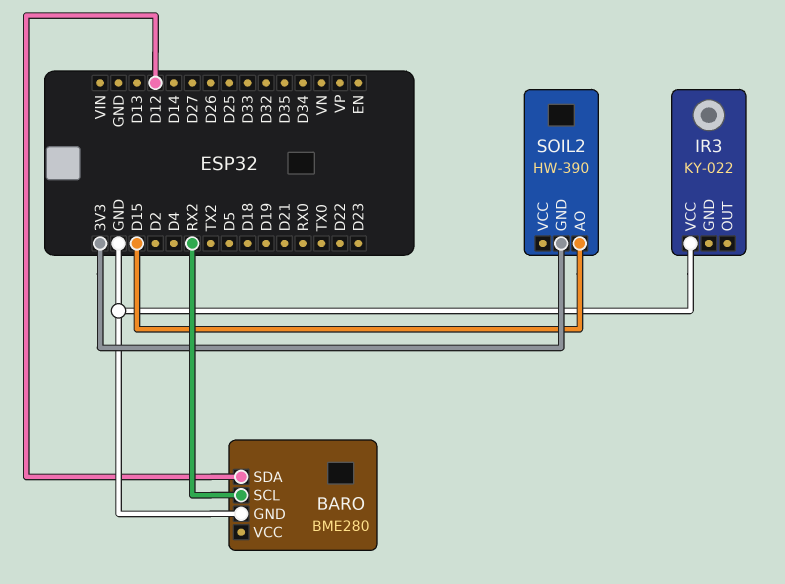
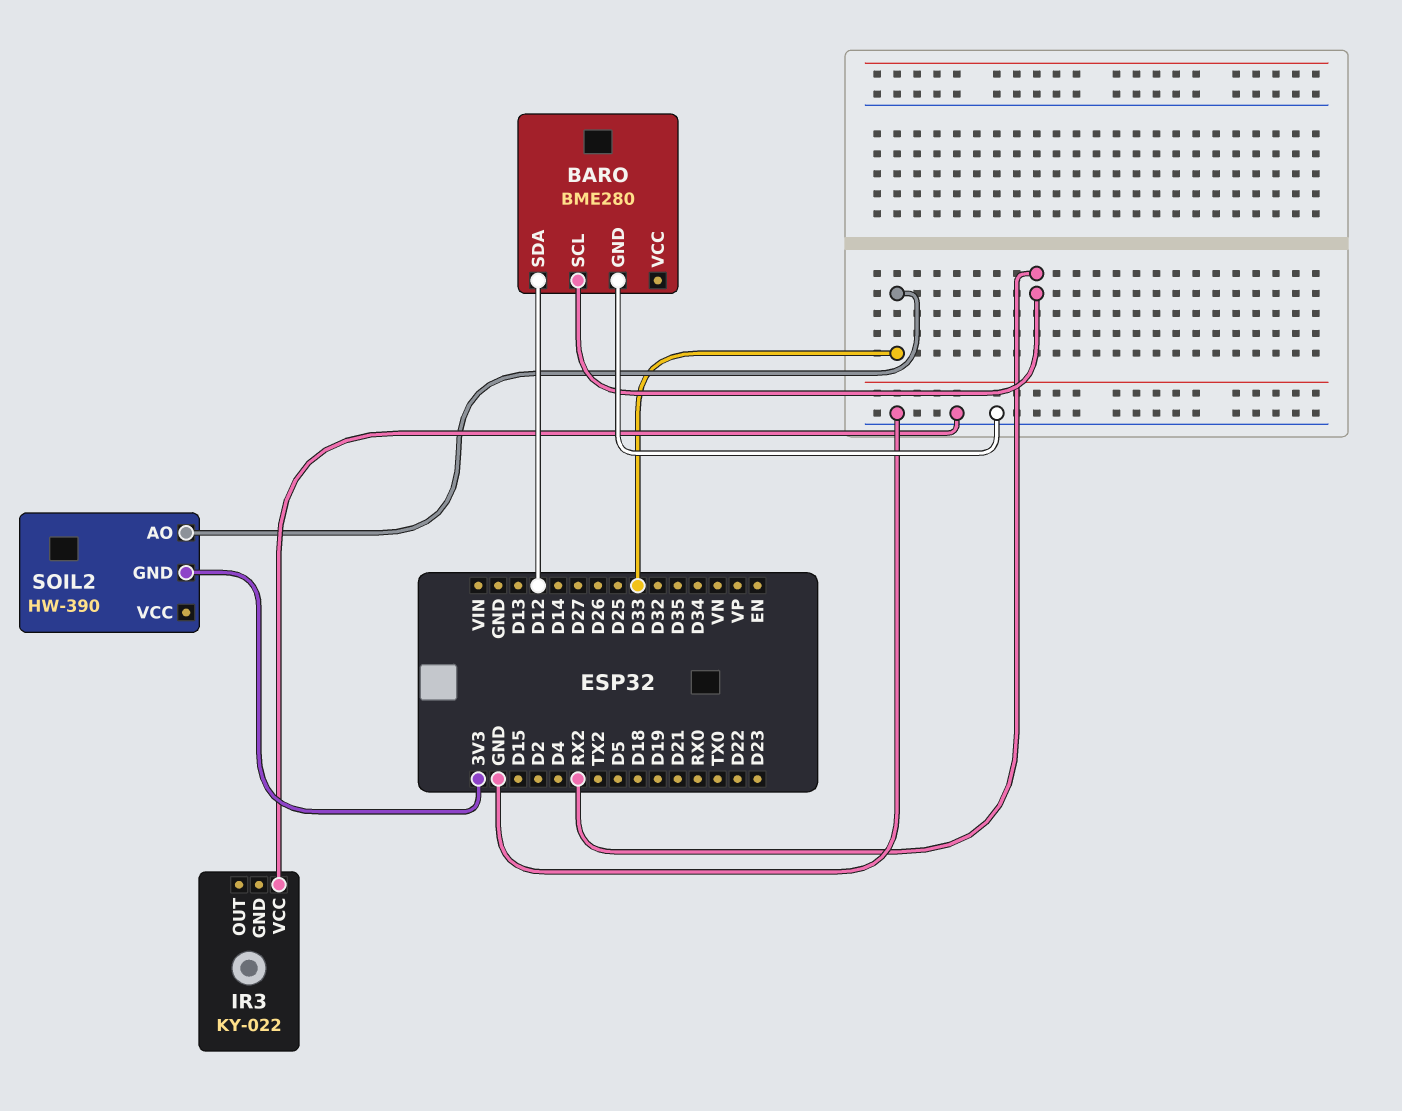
SOIL2 pin AO: D15 -> D33

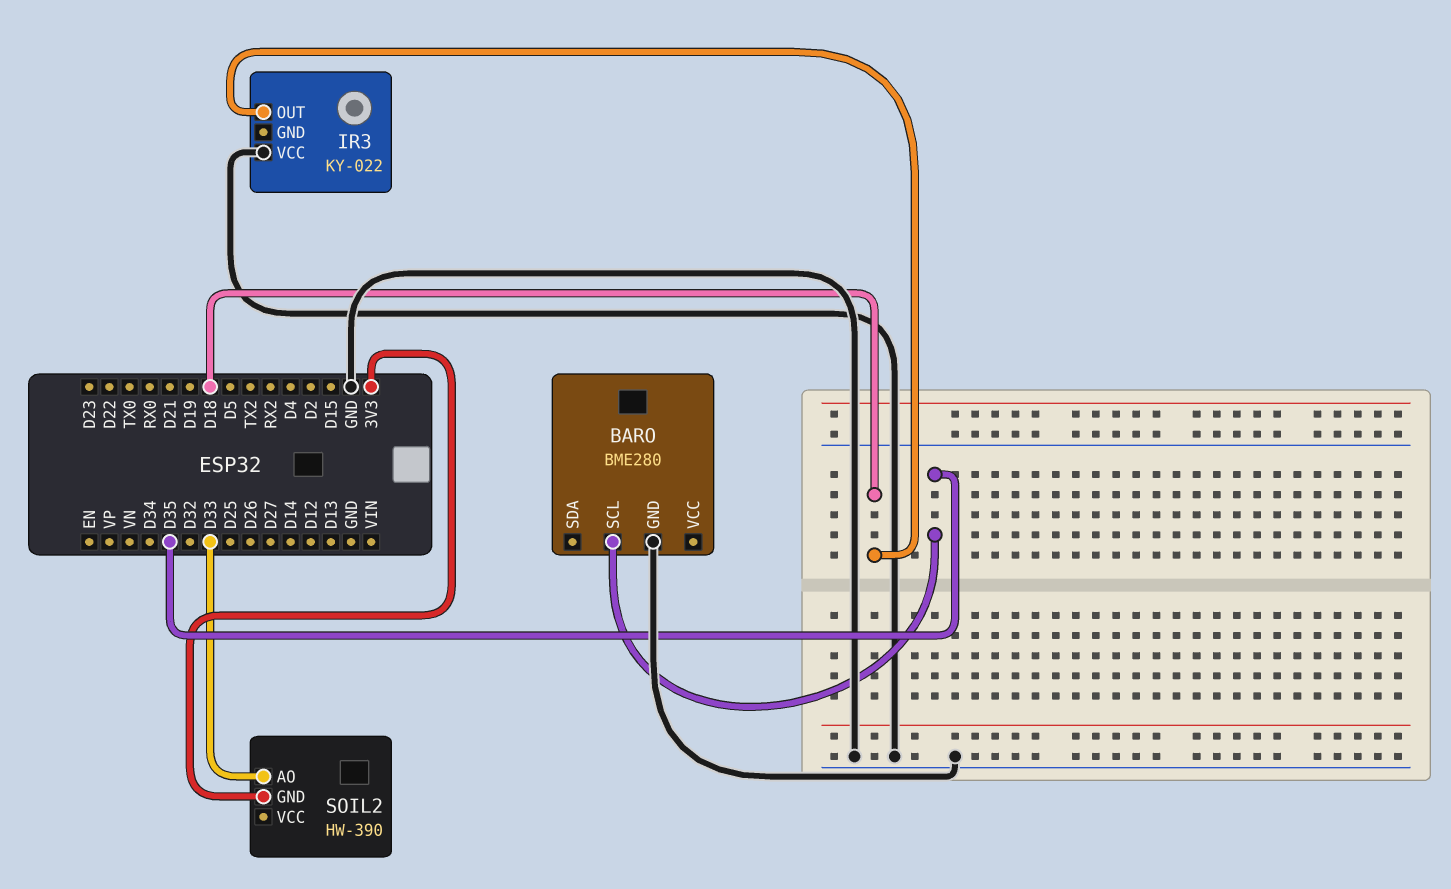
BARO pin SCL: RX2 -> D35
BARO pin SDA: D12 -> none
IR3 pin OUT: none -> D18

